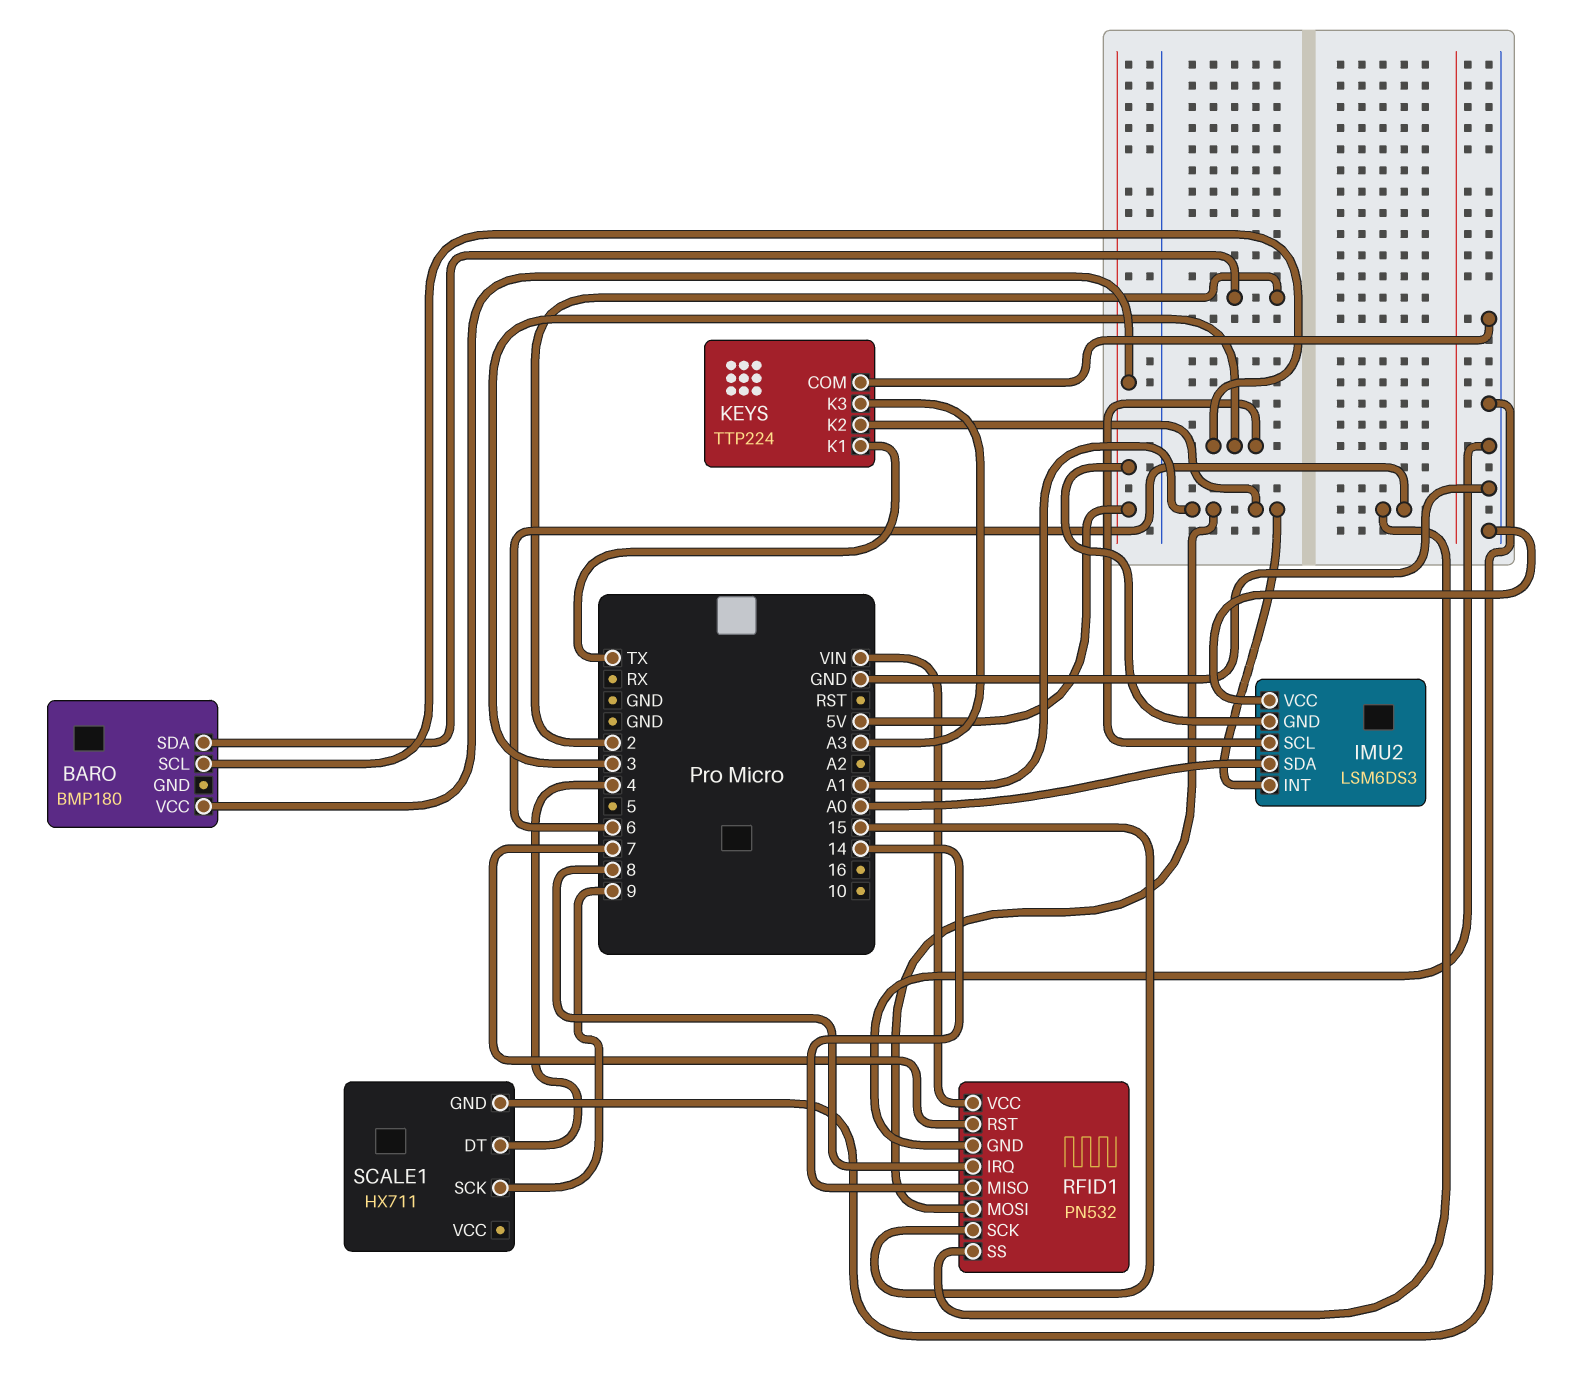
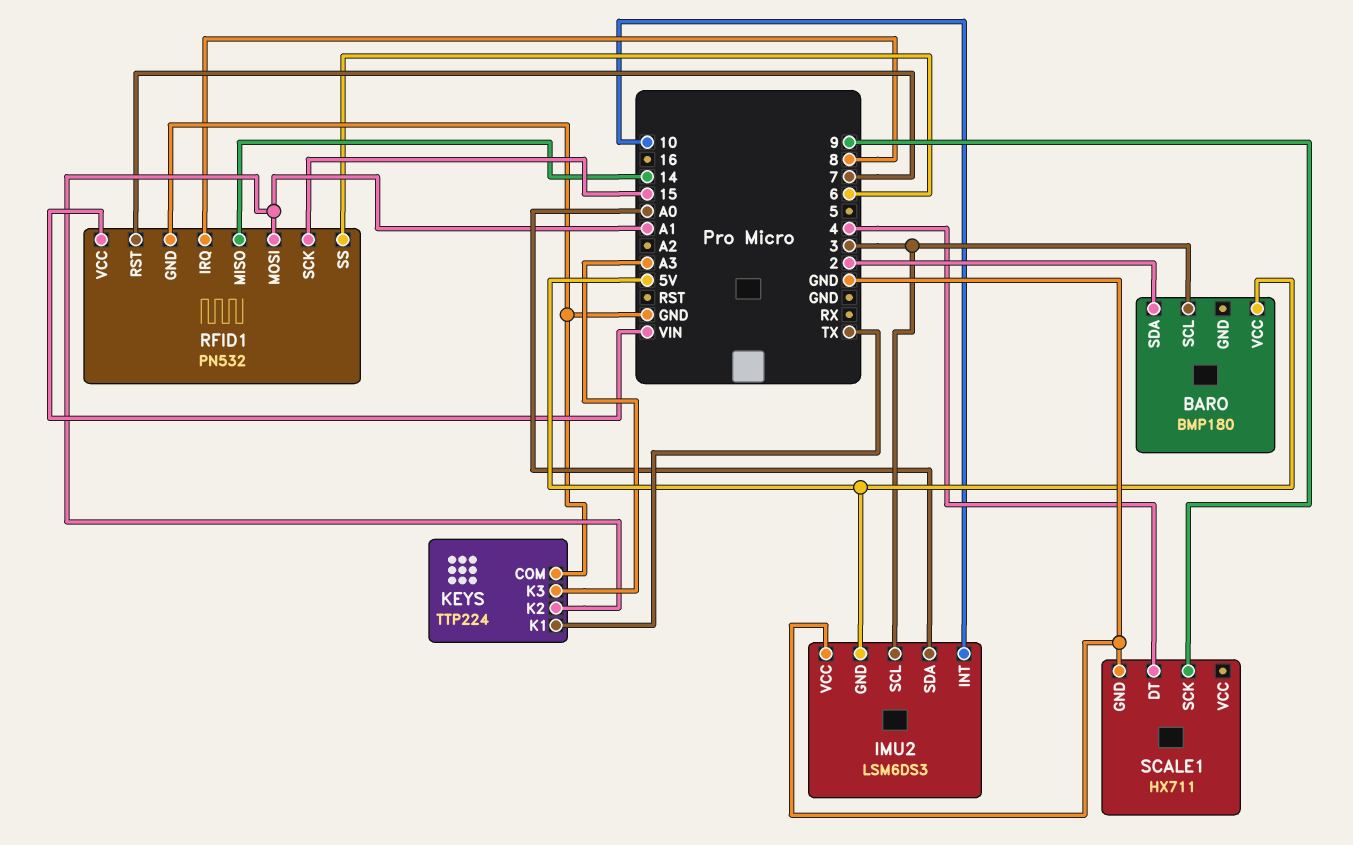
IMU2 pin INT: A1 -> 10

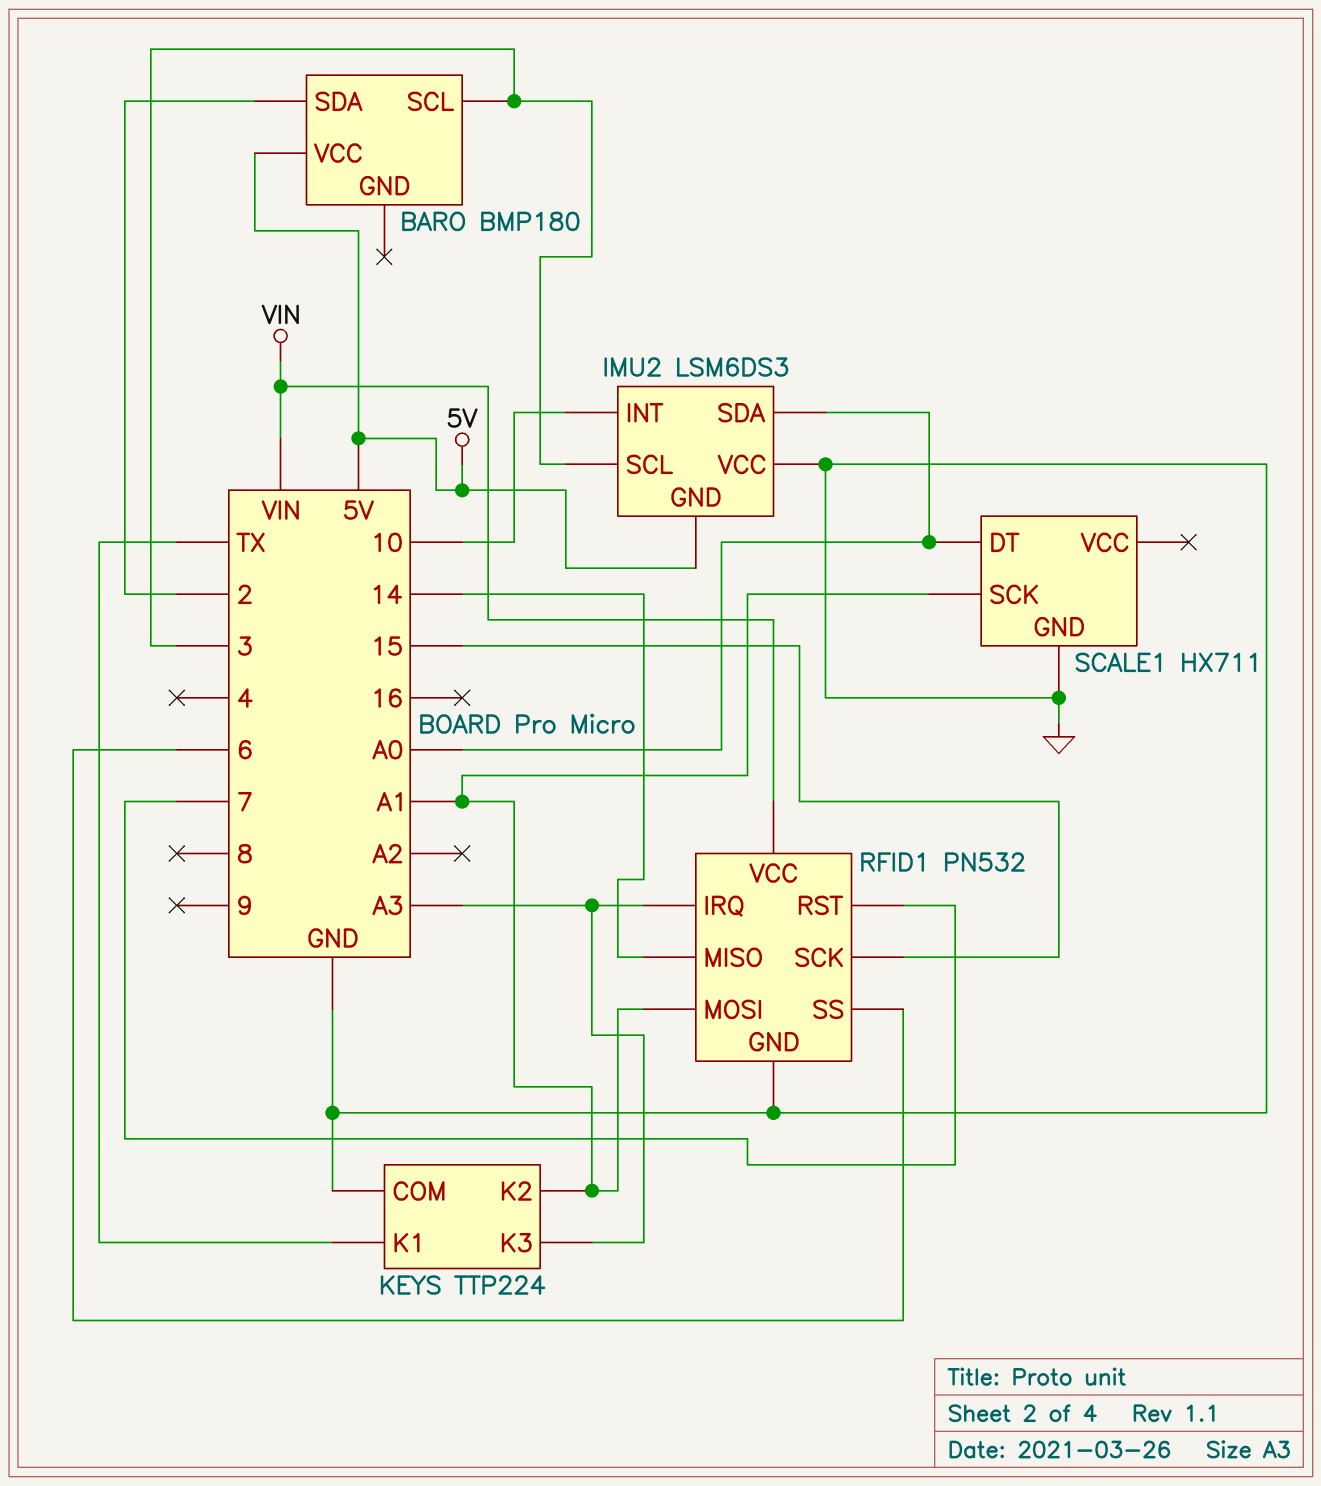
RFID1 pin IRQ: 8 -> A3
SCALE1 pin DT: 4 -> A0
SCALE1 pin SCK: 9 -> A1

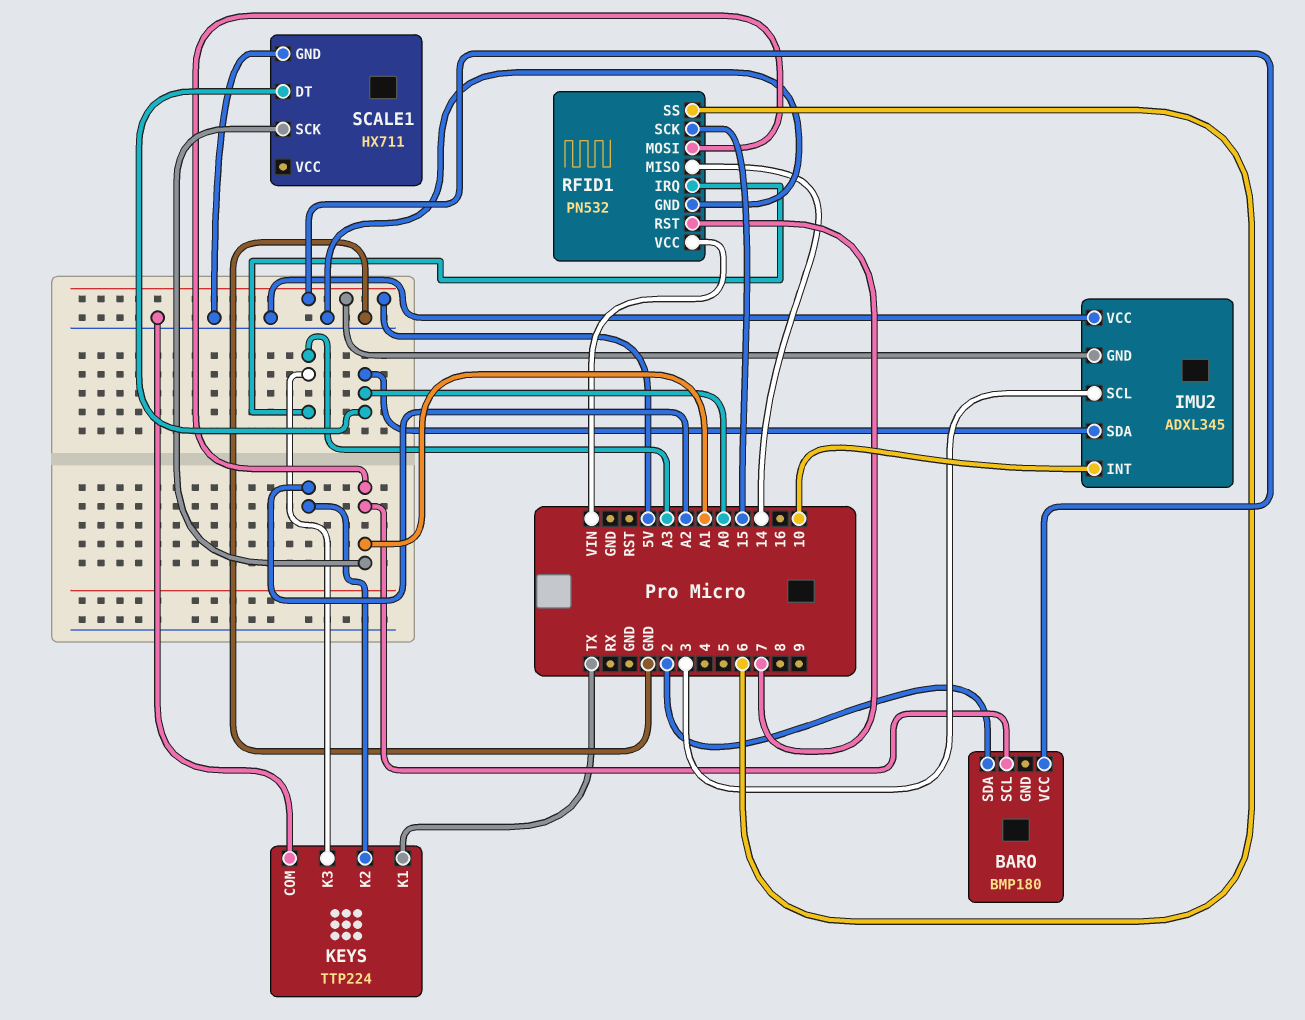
BARO pin SCL: 3 -> A1
IMU2: LSM6DS3 -> ADXL345
KEYS pin K2: A1 -> A2

